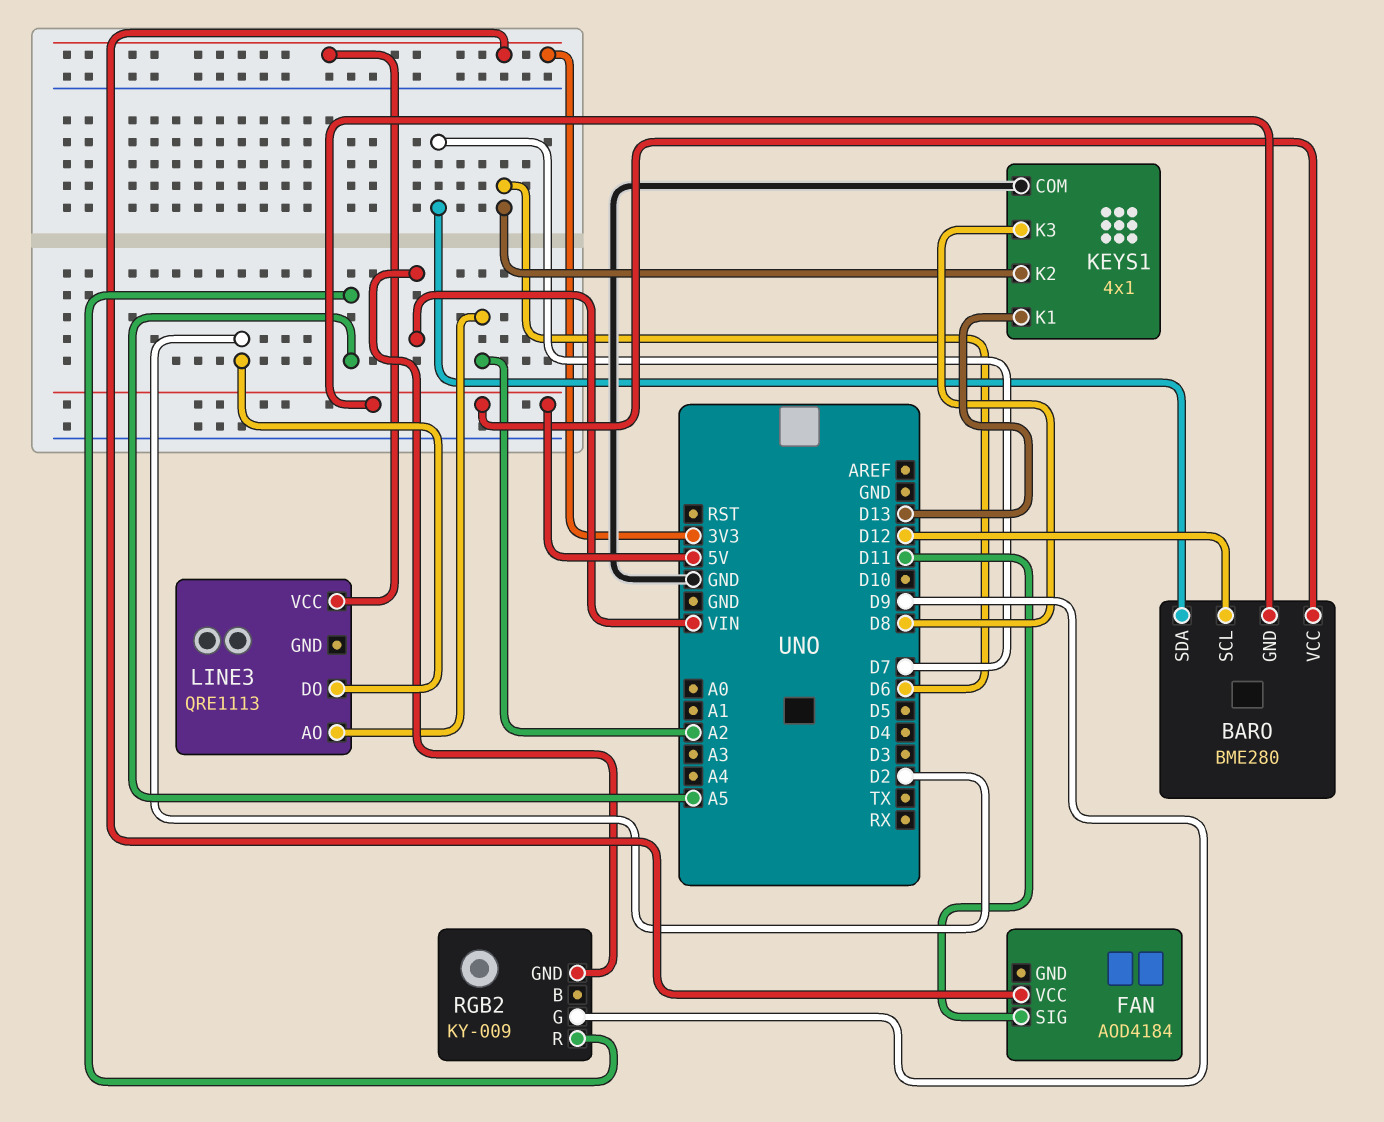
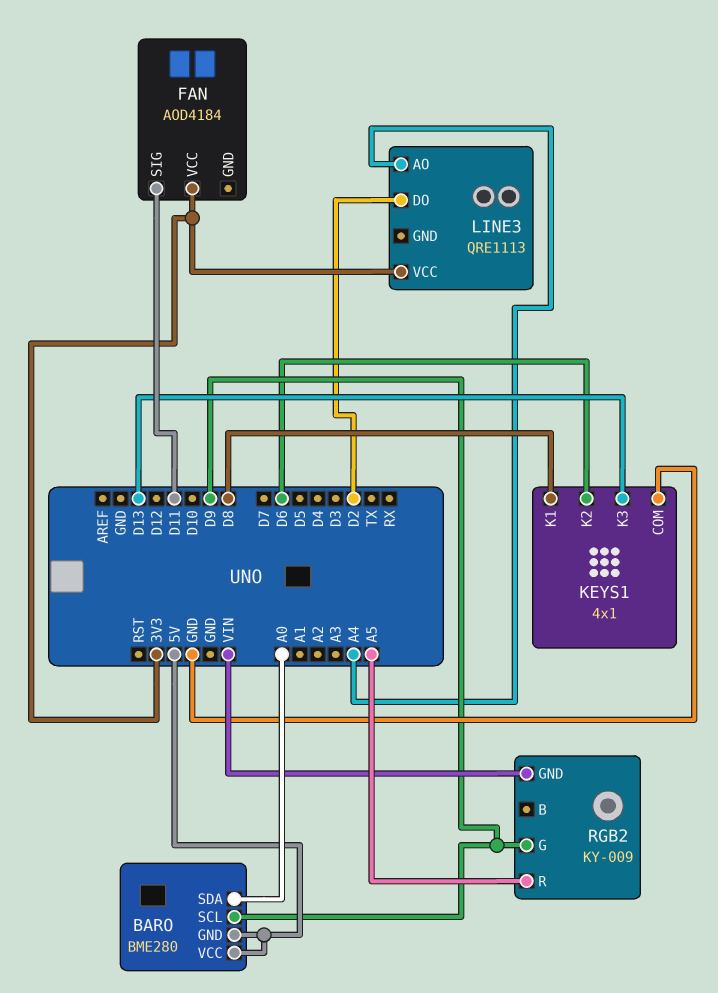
BARO pin SCL: D12 -> D9
BARO pin SDA: D7 -> A0
KEYS1 pin K1: D13 -> D8
KEYS1 pin K3: D8 -> D13
LINE3 pin AO: A2 -> A4

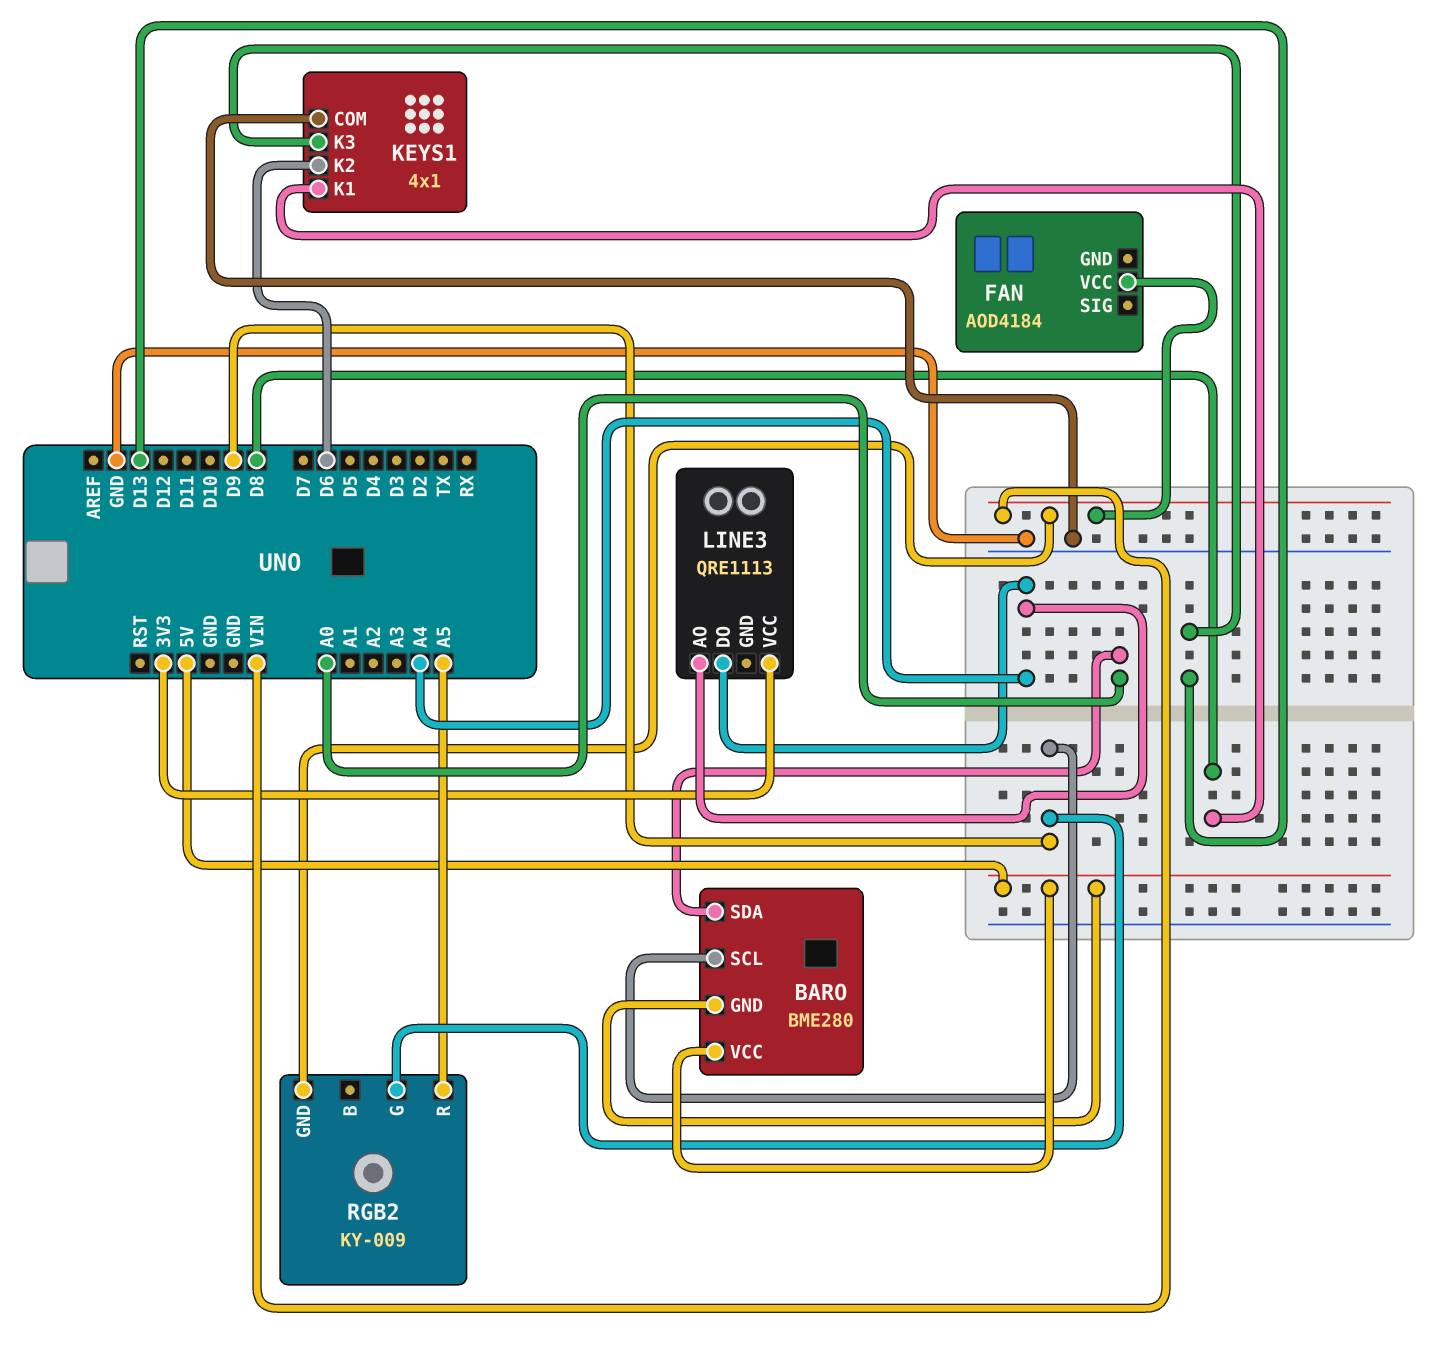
FAN pin SIG: D11 -> none
FAN pin VCC: 3V3 -> VIN
LINE3 pin DO: D2 -> A4

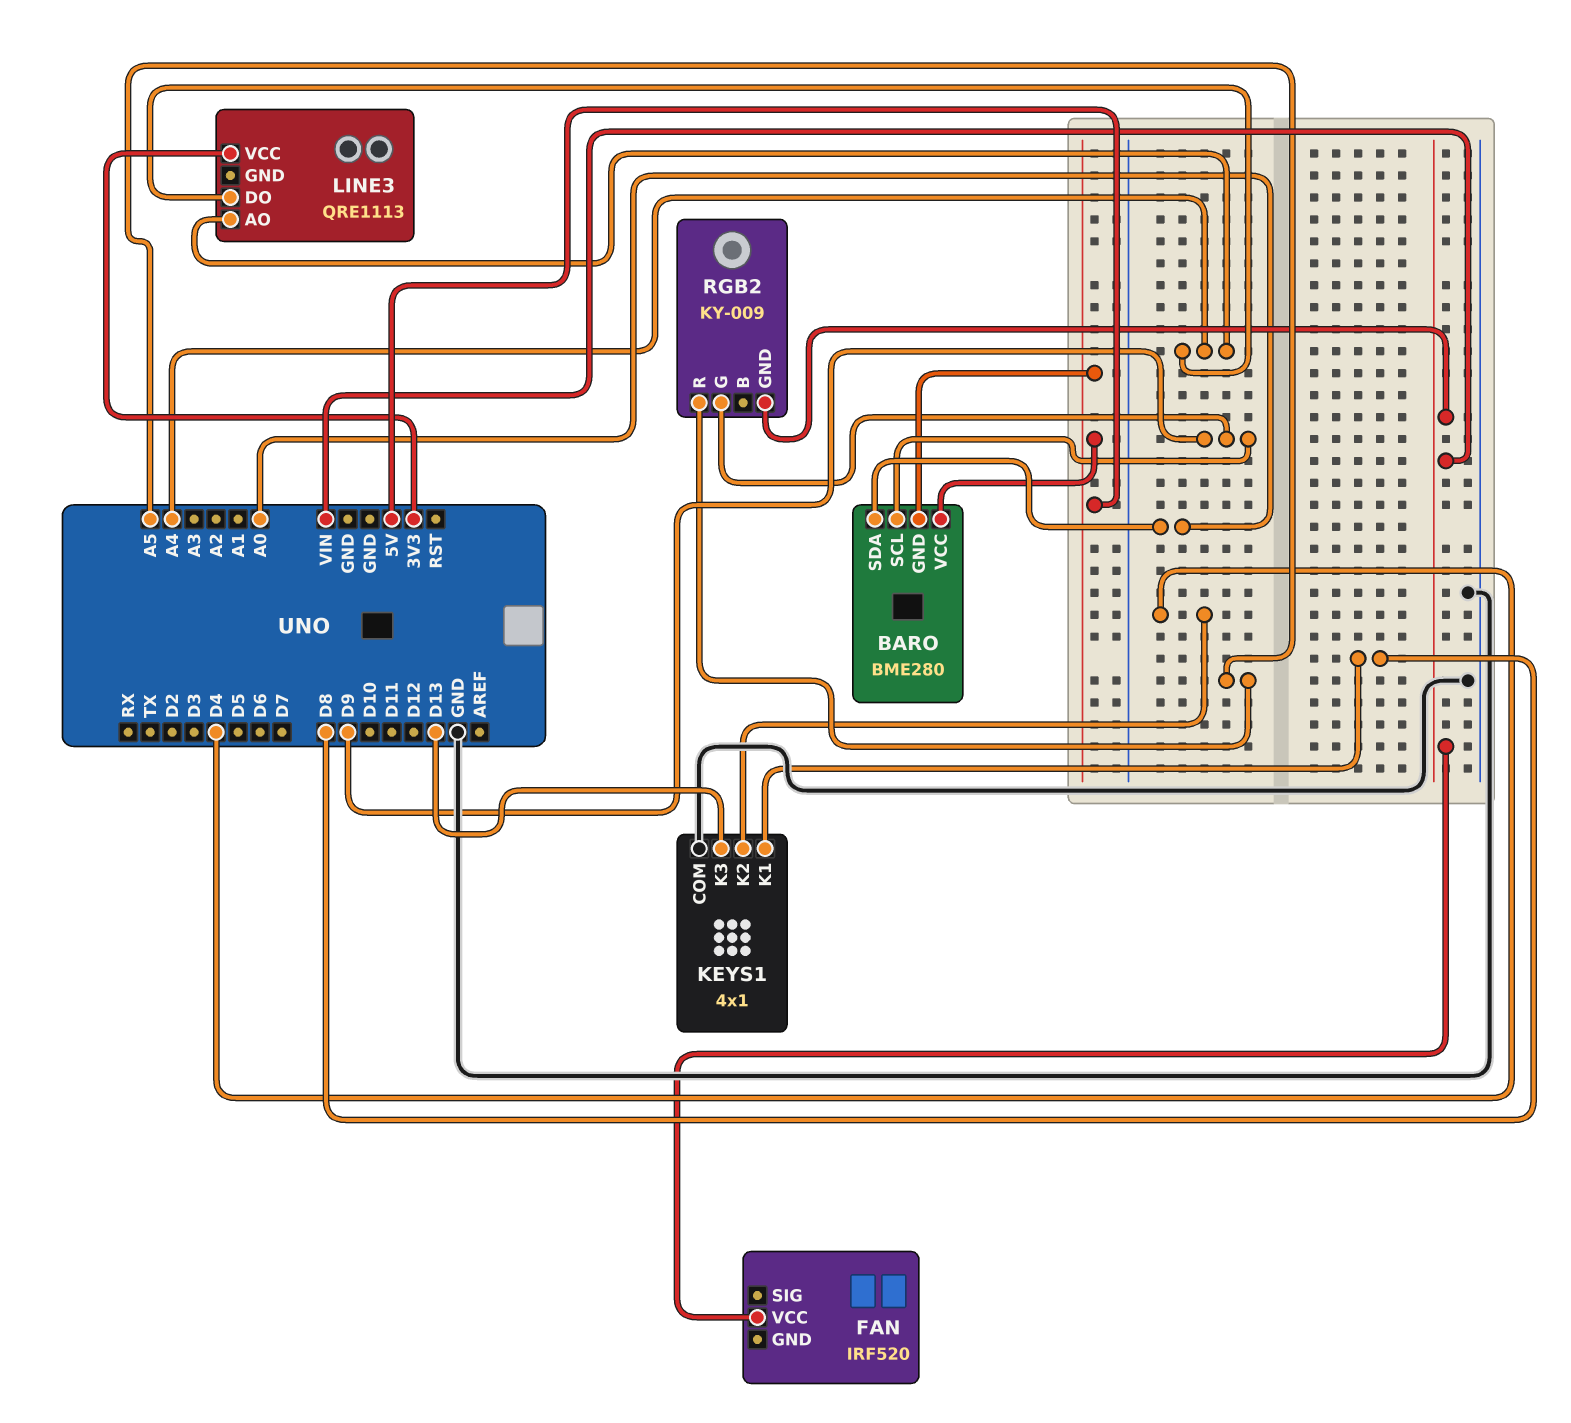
FAN: AOD4184 -> IRF520
KEYS1 pin K2: D6 -> D4

